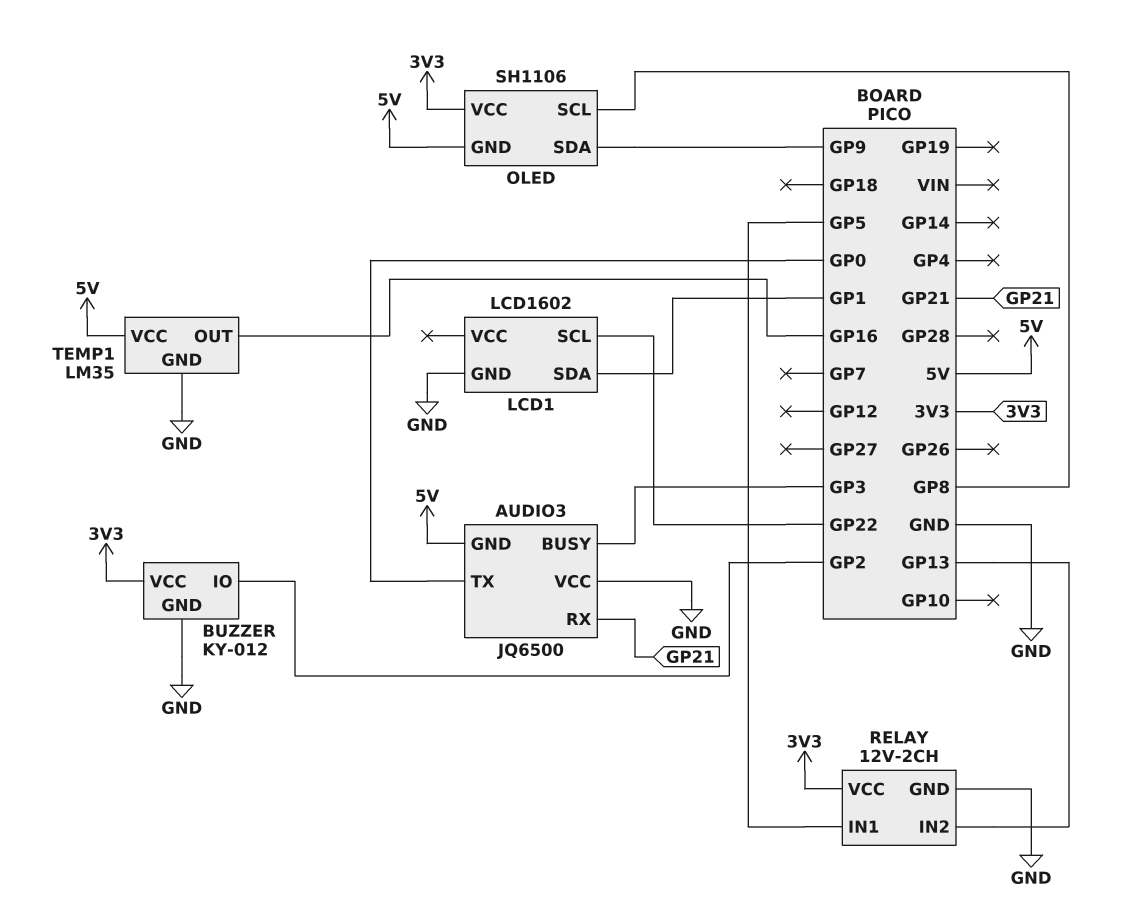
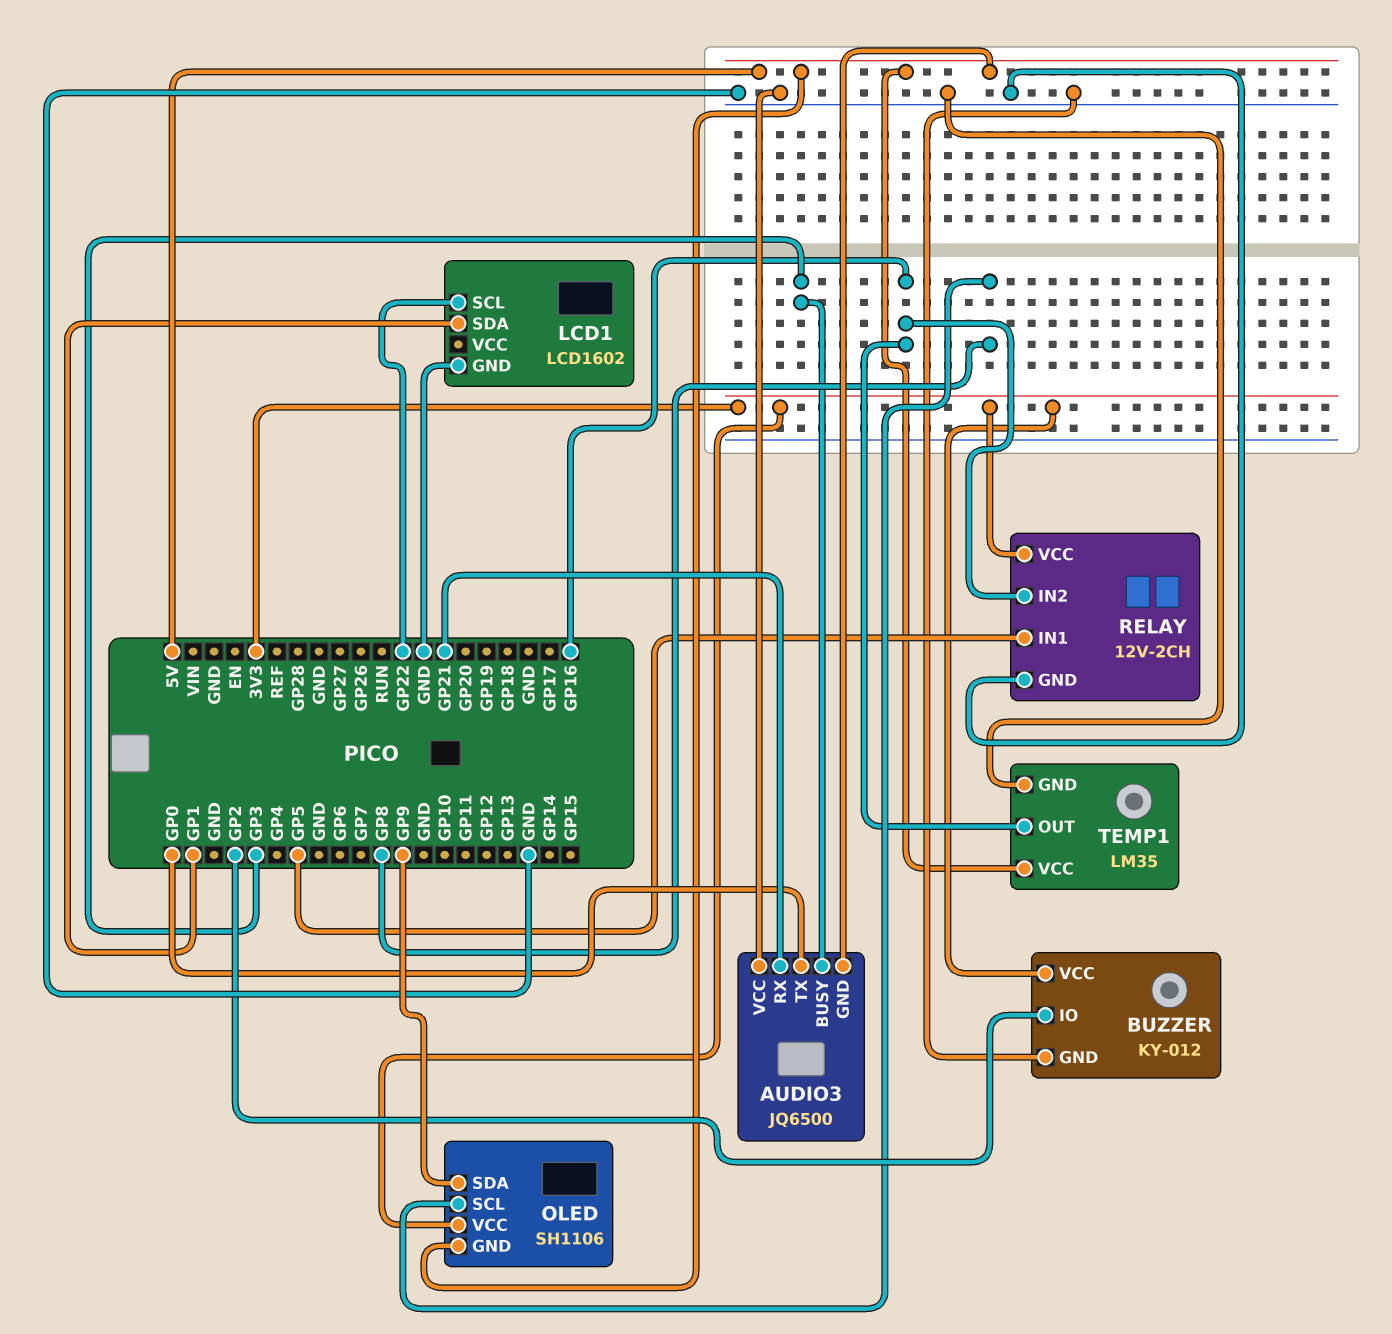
RELAY pin IN2: GP13 -> GP16

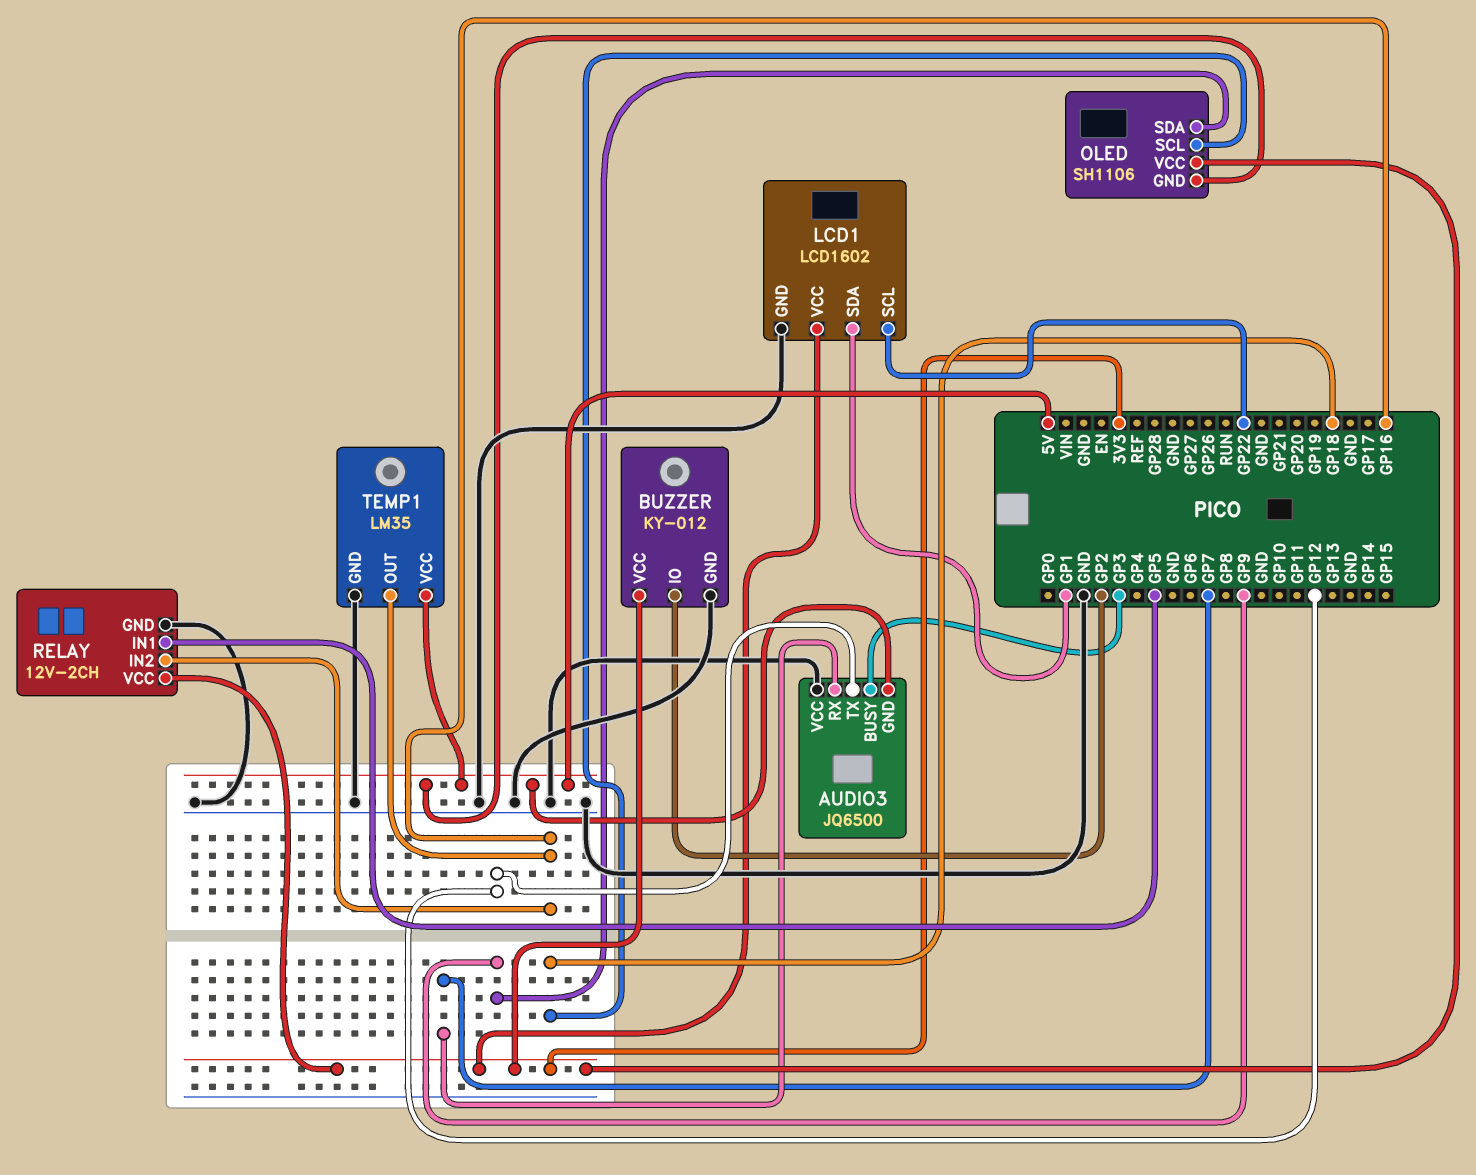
AUDIO3 pin RX: GP21 -> GP7
AUDIO3 pin TX: GP0 -> GP12
LCD1 pin VCC: none -> 3V3
OLED pin SCL: GP8 -> GP18

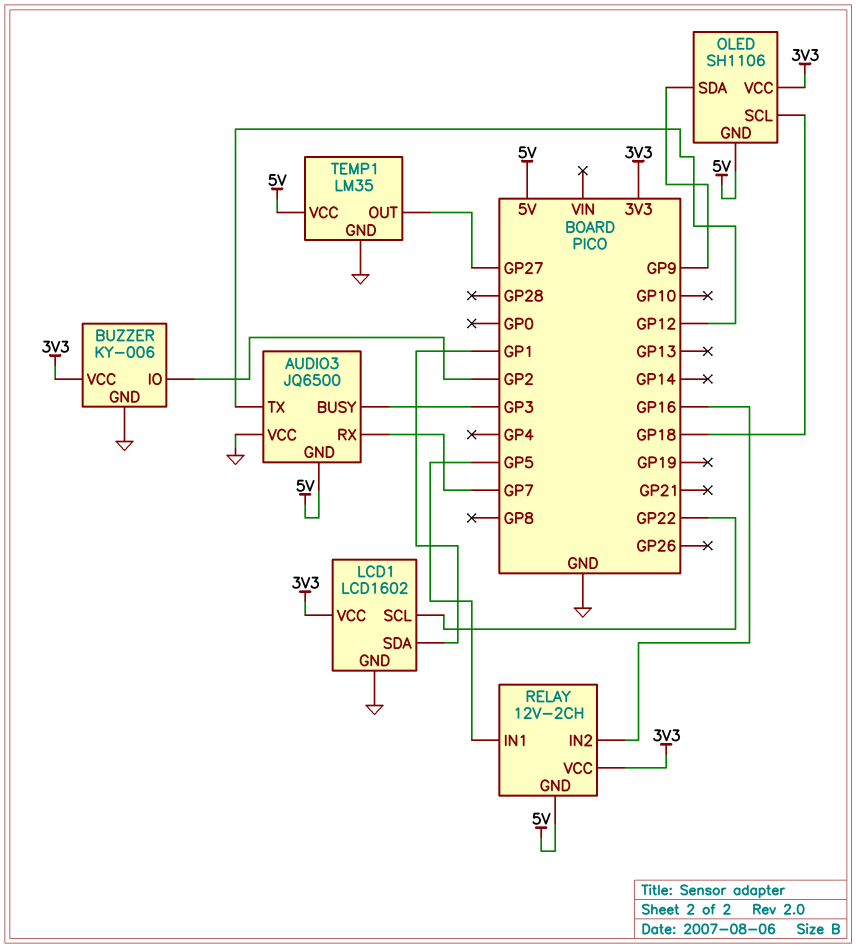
BUZZER: KY-012 -> KY-006
RELAY pin GND: GND -> 5V
TEMP1 pin OUT: GP16 -> GP27

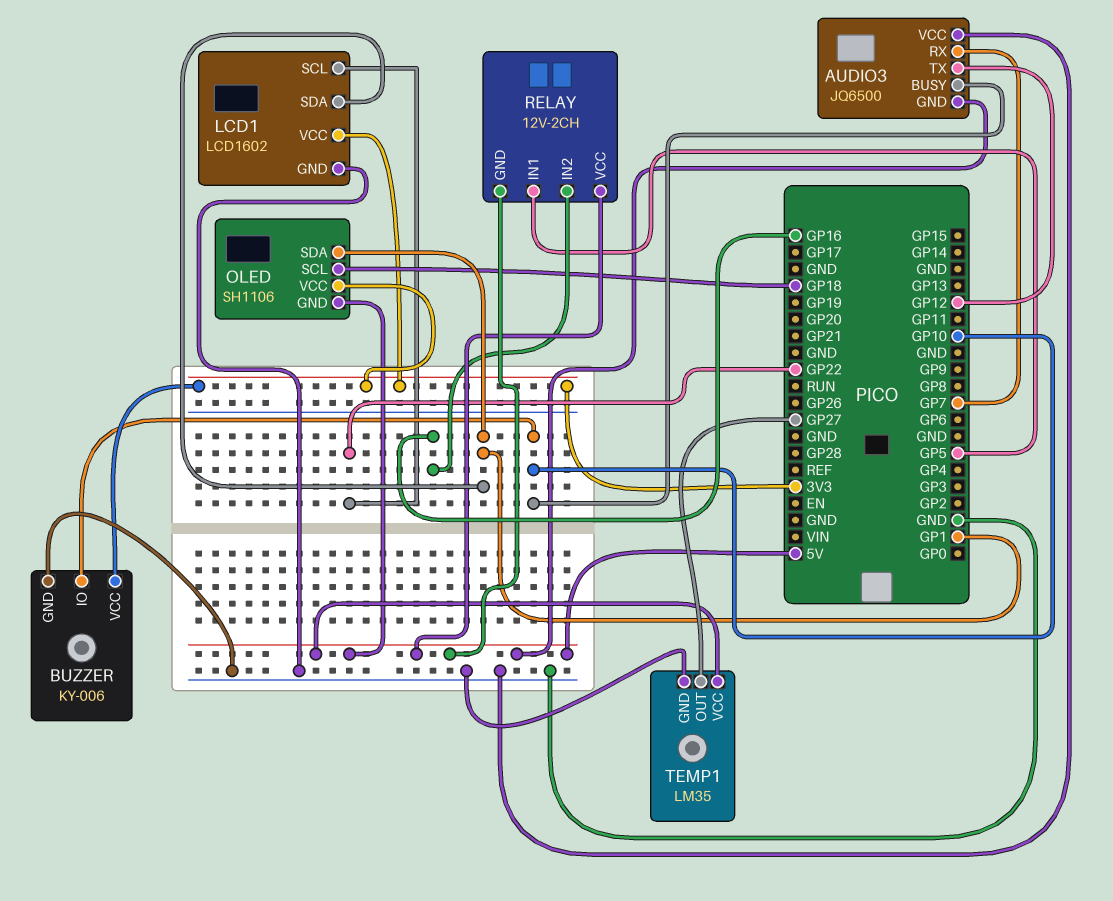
AUDIO3 pin BUSY: GP3 -> GP10
BUZZER pin IO: GP2 -> GP10
OLED pin SDA: GP9 -> GP1
RELAY pin VCC: 3V3 -> 5V

